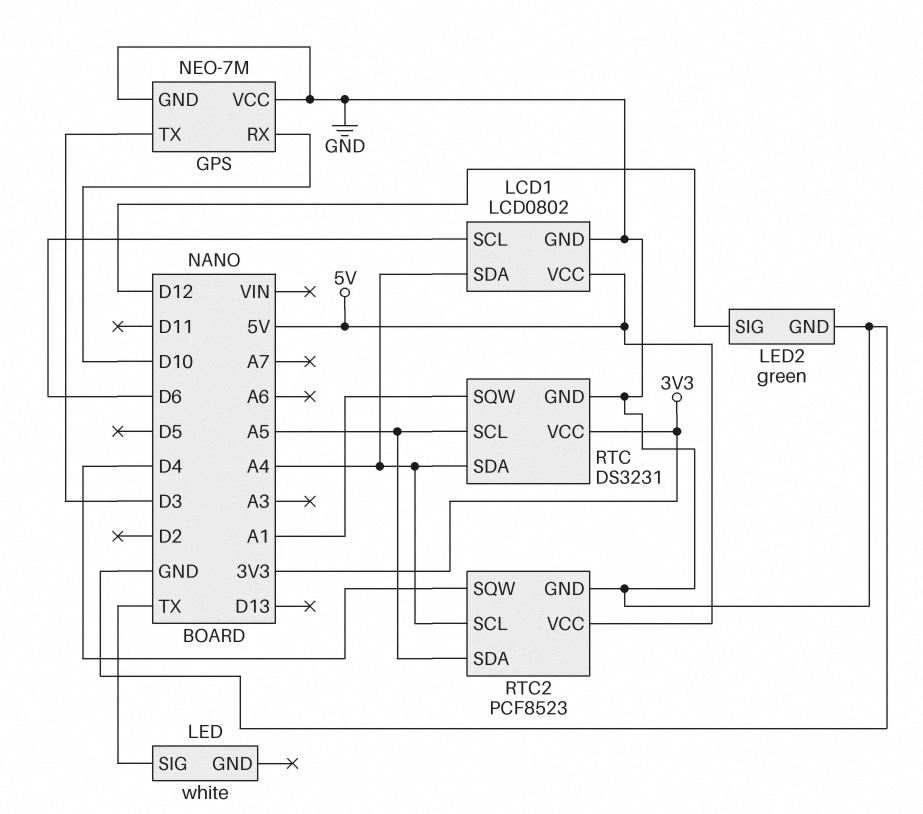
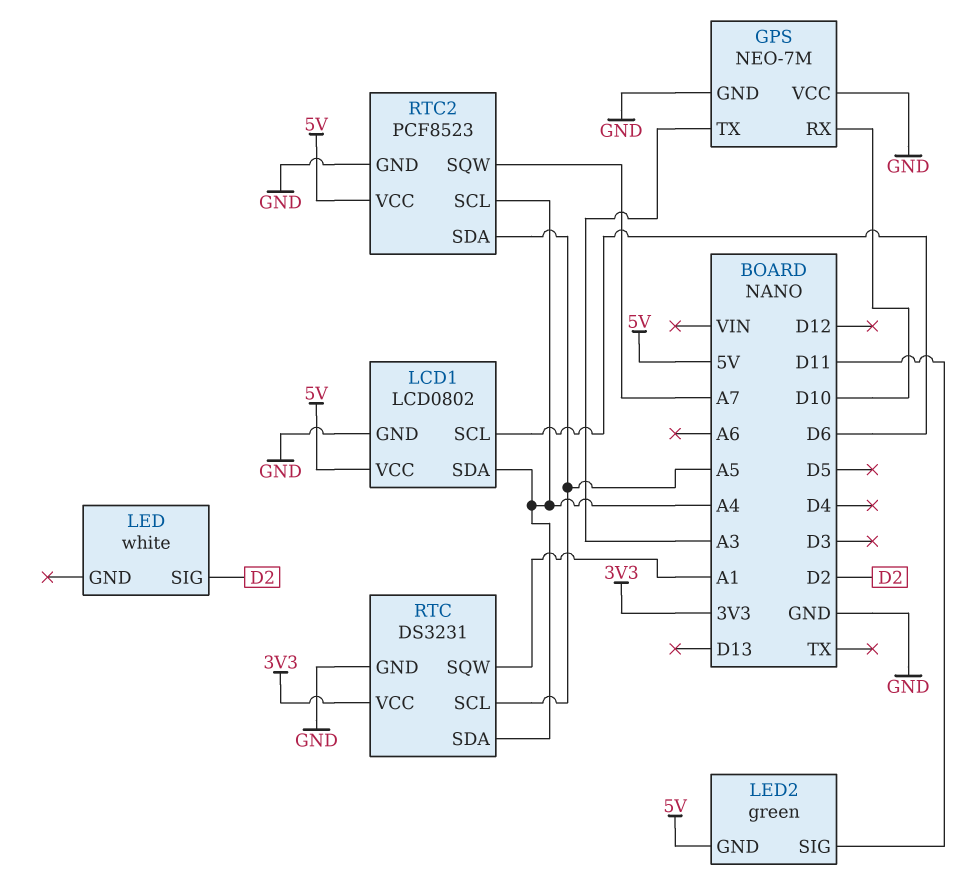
GPS pin TX: D3 -> A3
LED pin SIG: TX -> D2
LED2 pin GND: GND -> 5V
LED2 pin SIG: D12 -> D11
RTC2 pin SQW: D4 -> A7

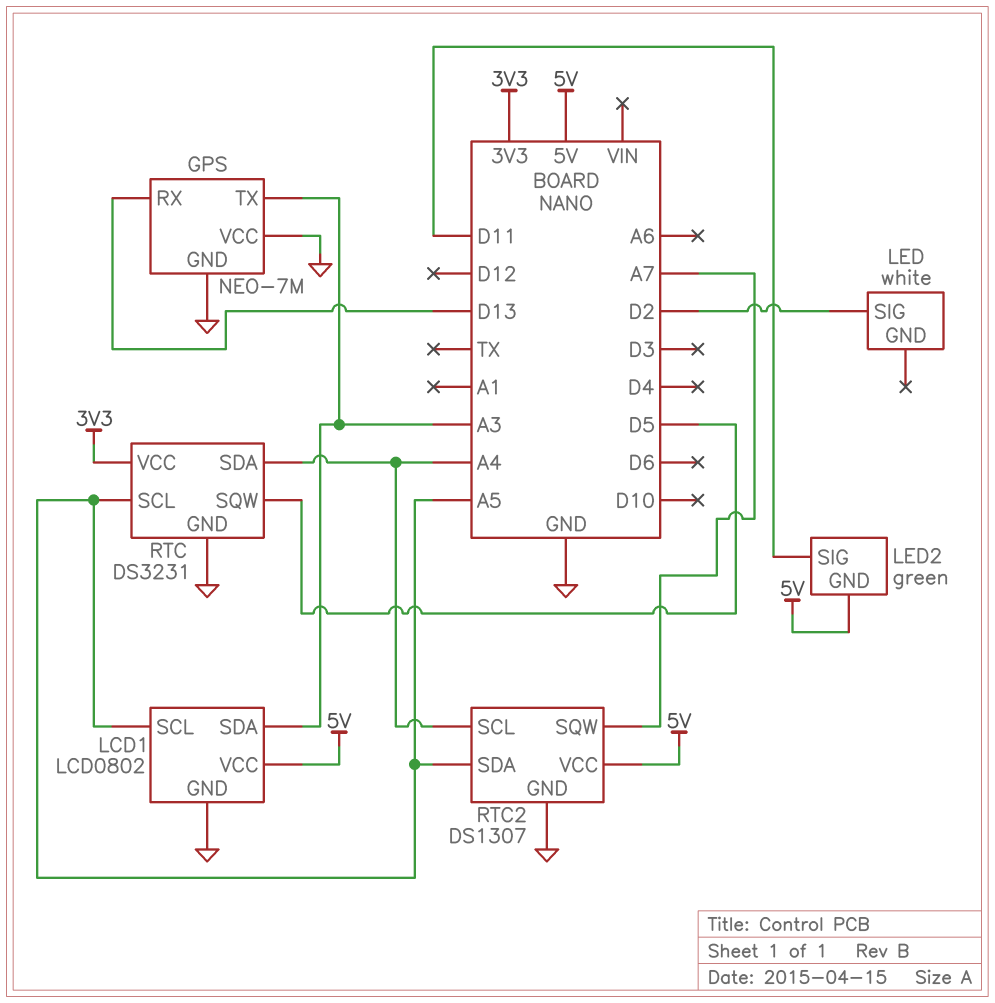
GPS pin RX: D10 -> D13
LCD1 pin SCL: D6 -> A5
LCD1 pin SDA: A4 -> A3
RTC pin SQW: A1 -> D5
RTC2: PCF8523 -> DS1307

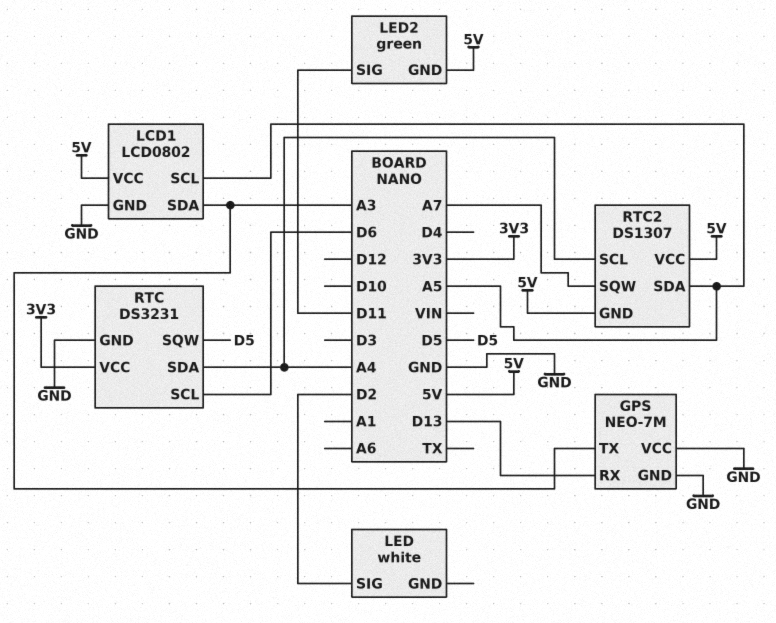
RTC pin SCL: A5 -> D6
RTC2 pin GND: GND -> 5V

